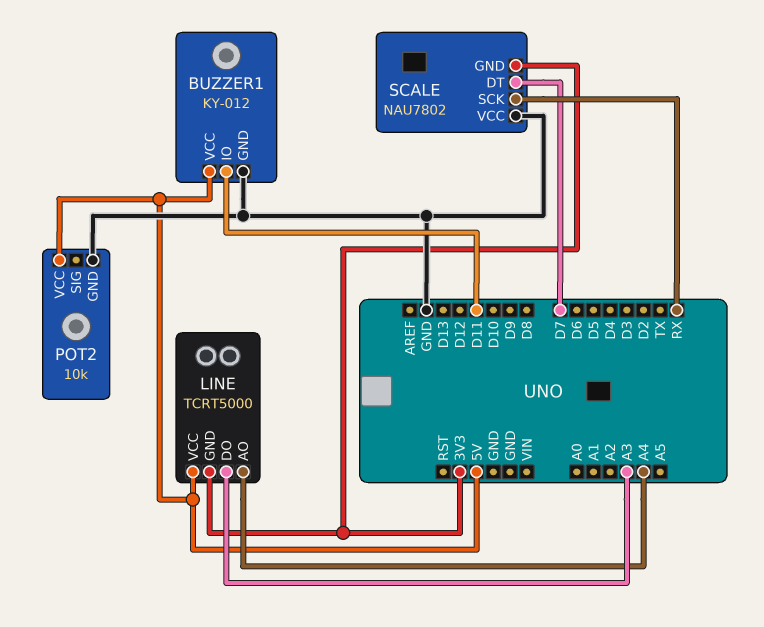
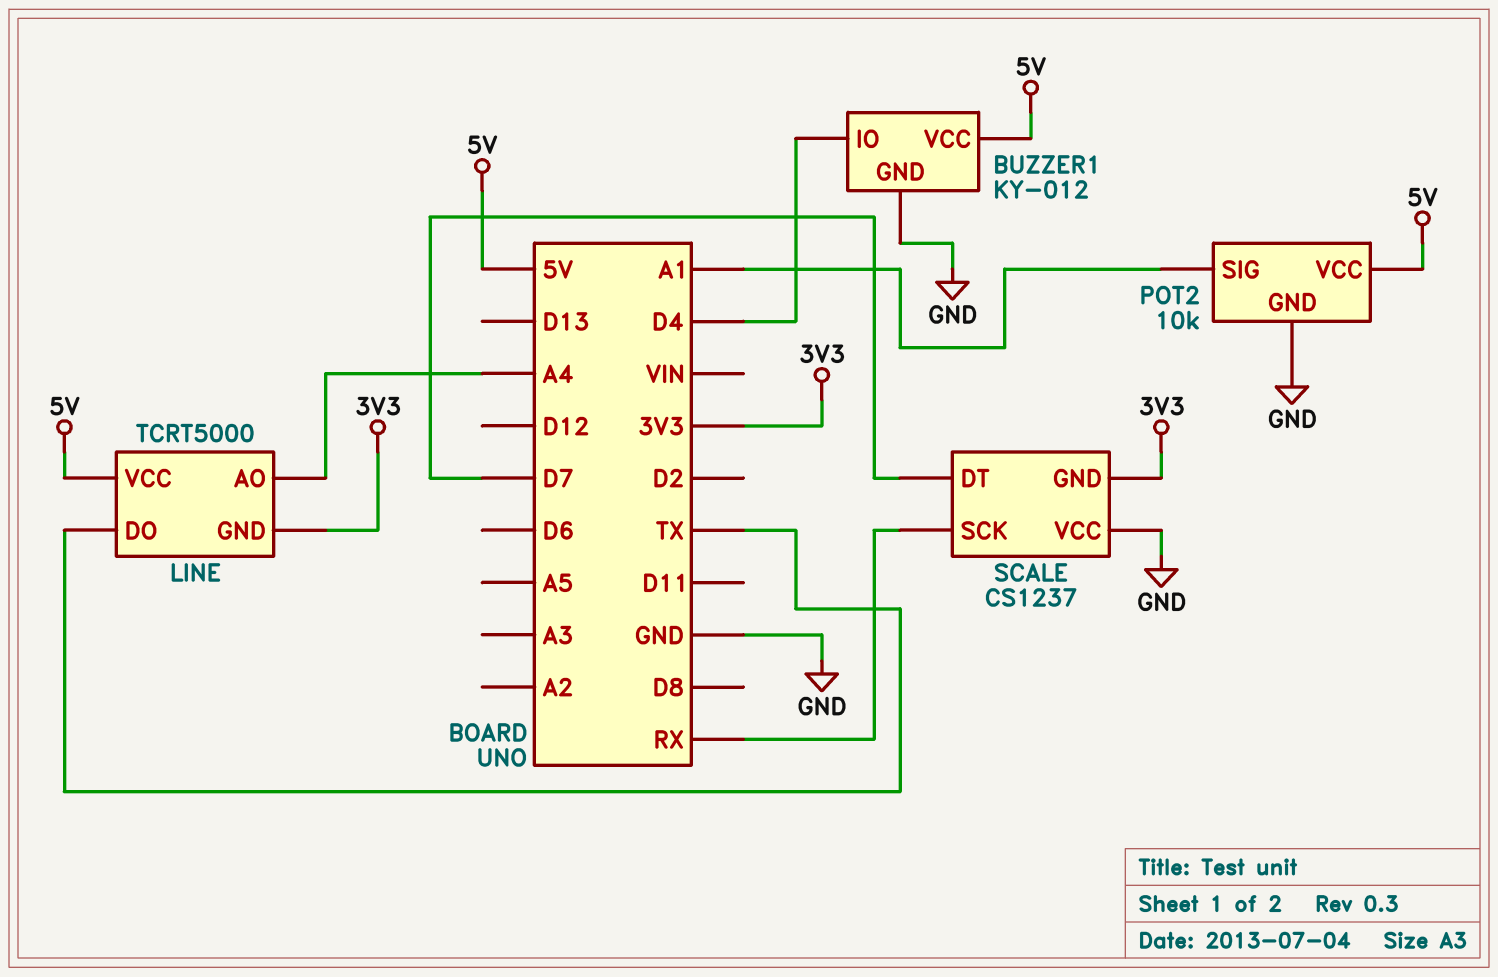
BUZZER1 pin IO: D11 -> D4
LINE pin DO: A3 -> TX
POT2 pin SIG: none -> A1
SCALE: NAU7802 -> CS1237

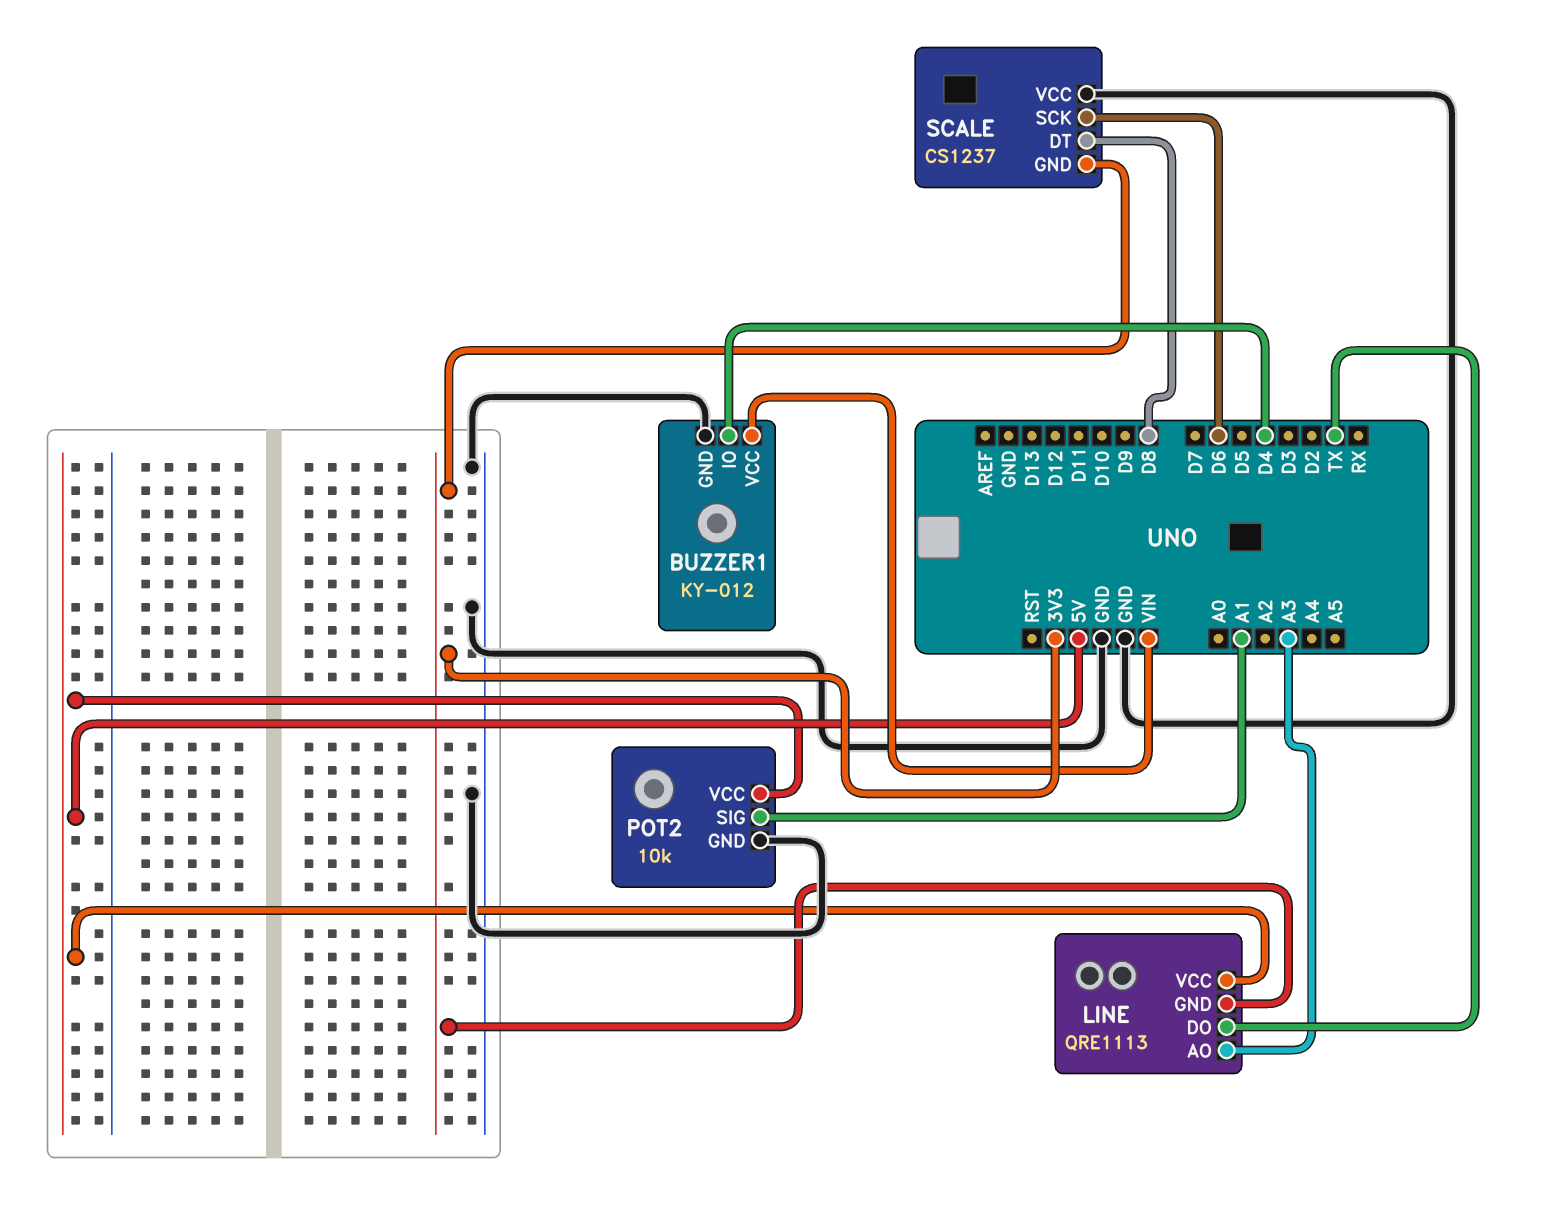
BUZZER1 pin VCC: 5V -> VIN
LINE: TCRT5000 -> QRE1113
LINE pin AO: A4 -> A3
SCALE pin DT: D7 -> D8
SCALE pin SCK: RX -> D6

